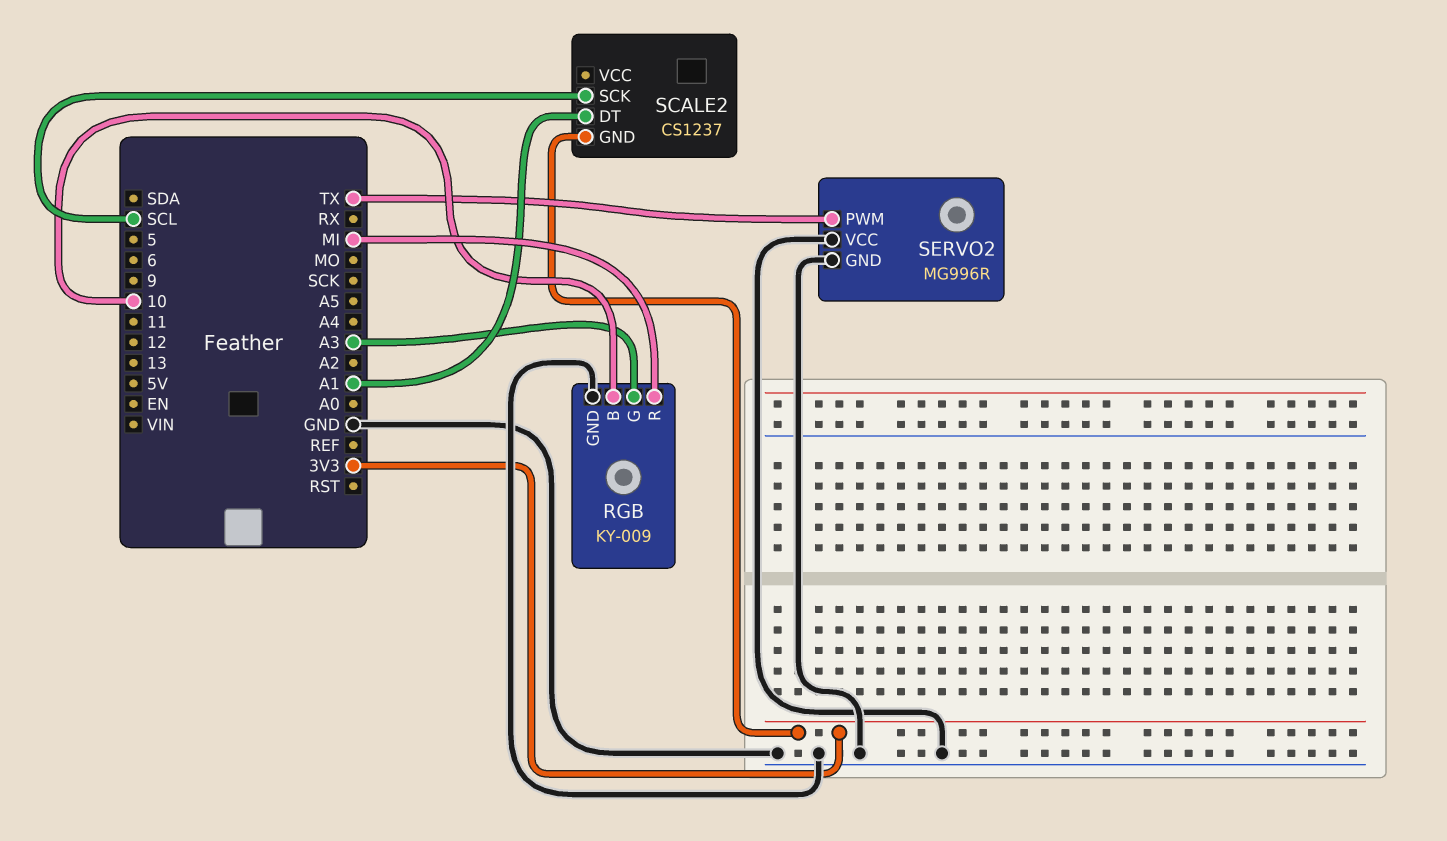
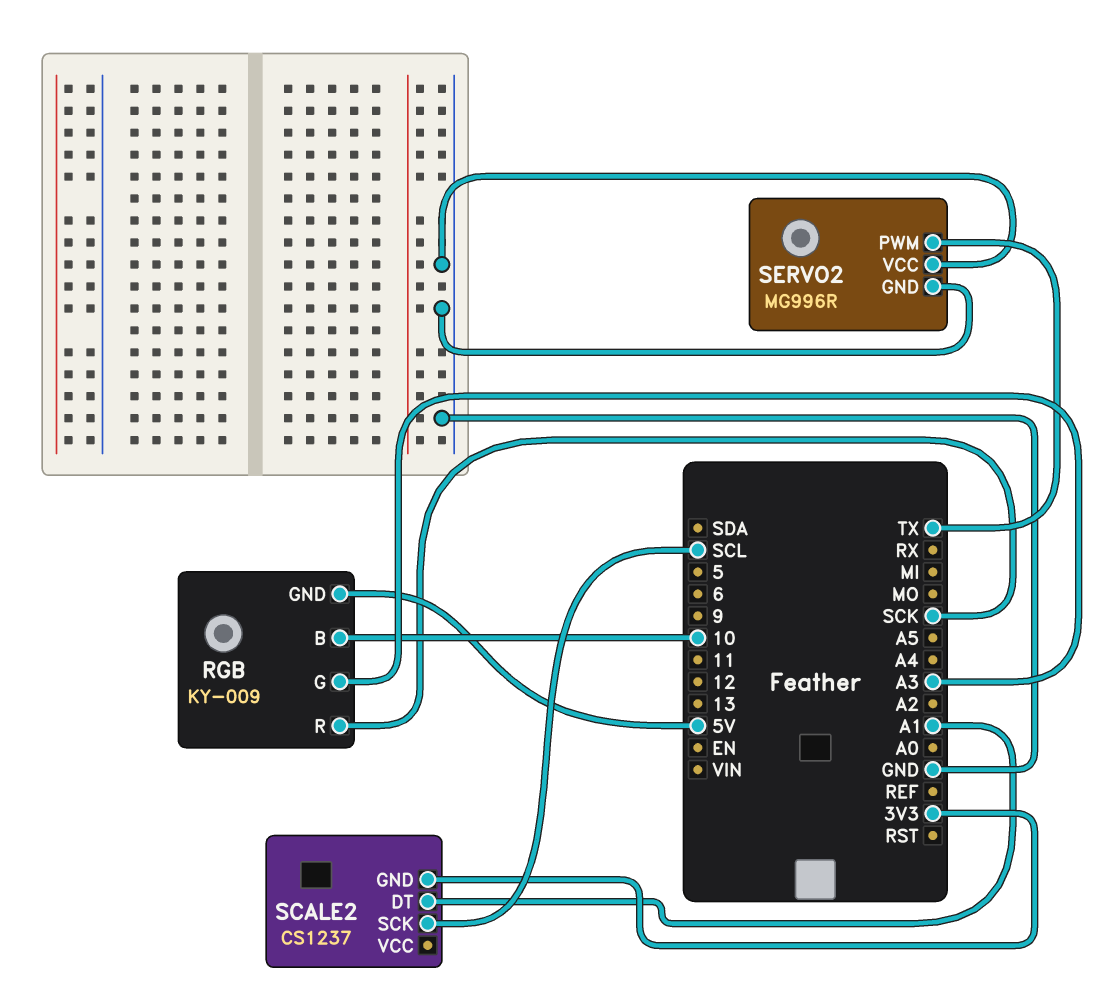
RGB pin GND: GND -> 5V
RGB pin R: MI -> SCK

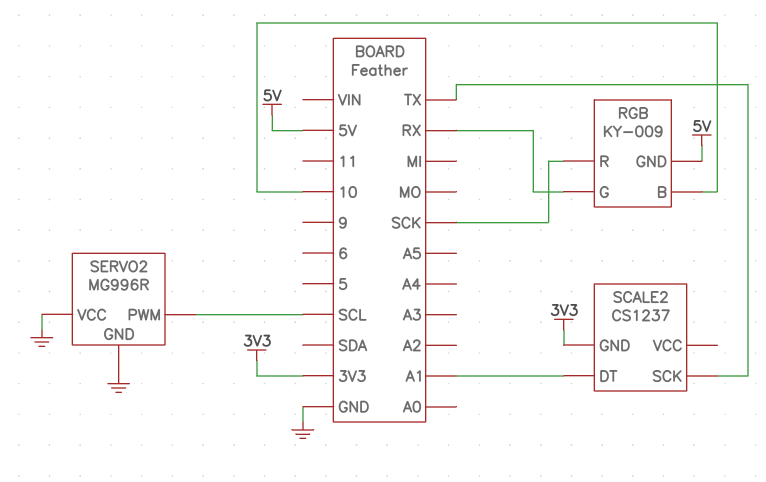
RGB pin G: A3 -> RX
SCALE2 pin SCK: SCL -> TX
SERVO2 pin PWM: TX -> SCL

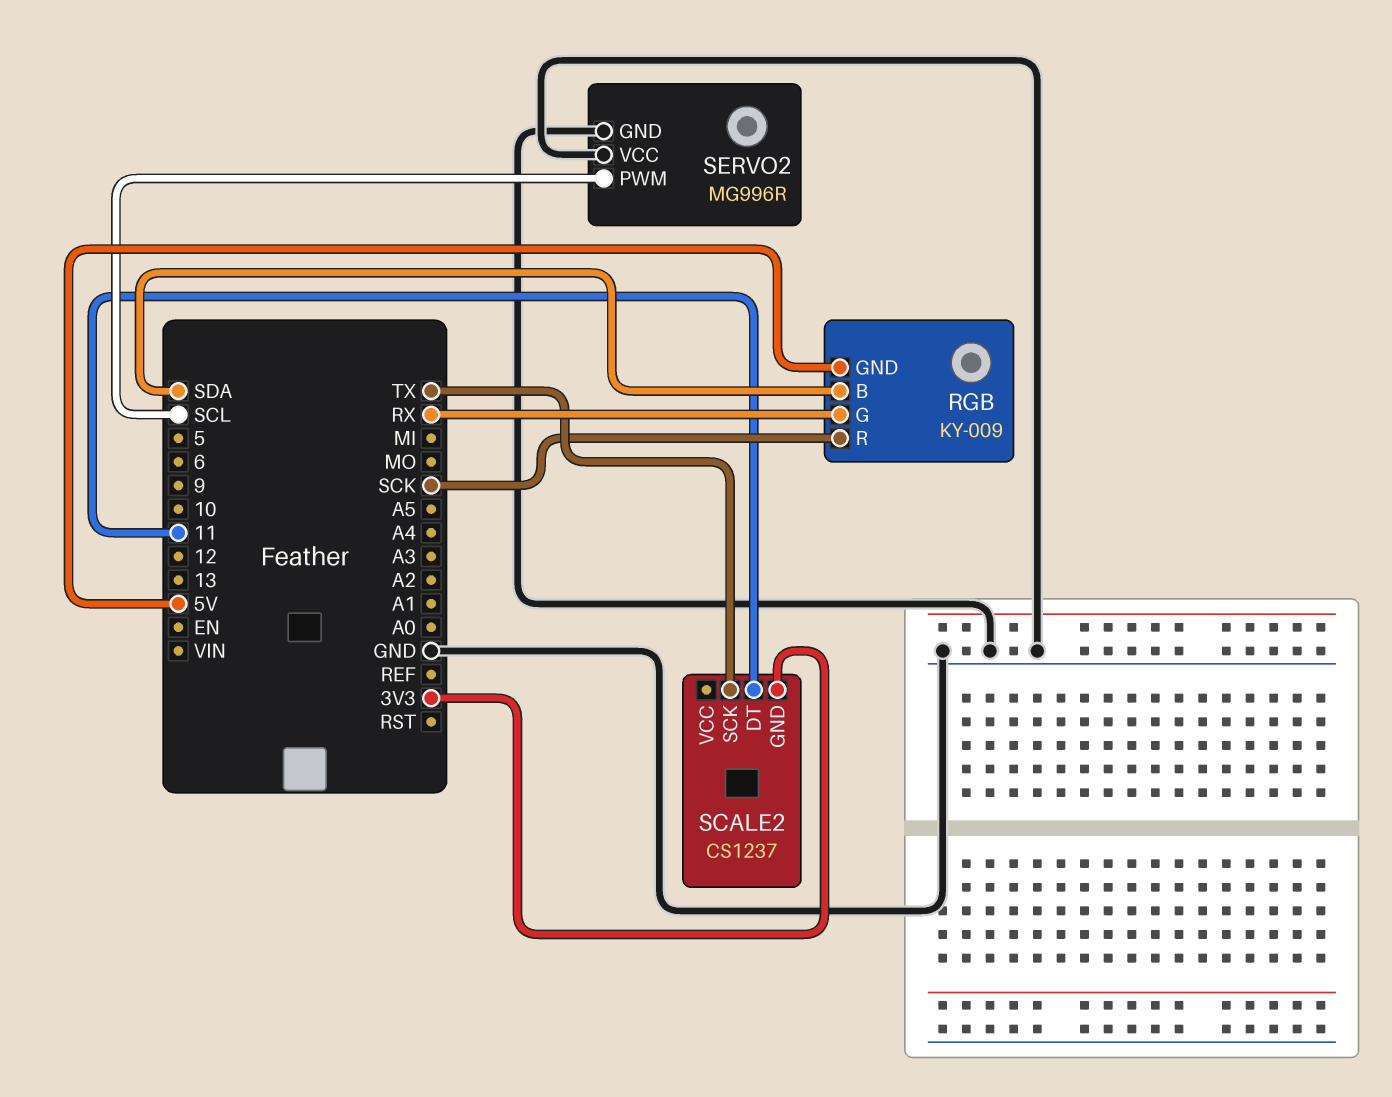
RGB pin B: 10 -> SDA
SCALE2 pin DT: A1 -> 11

